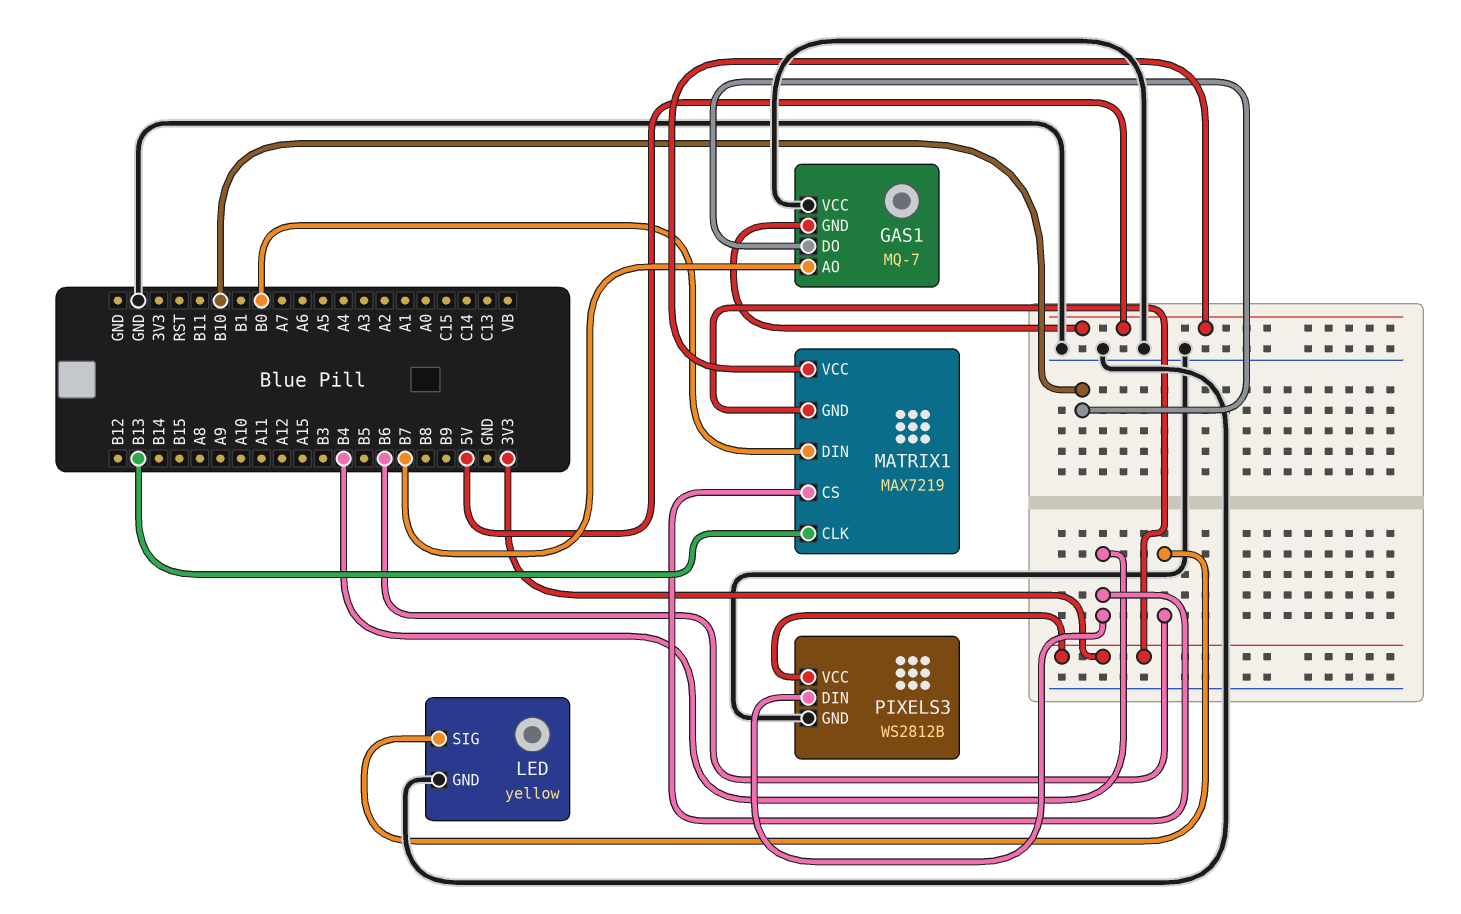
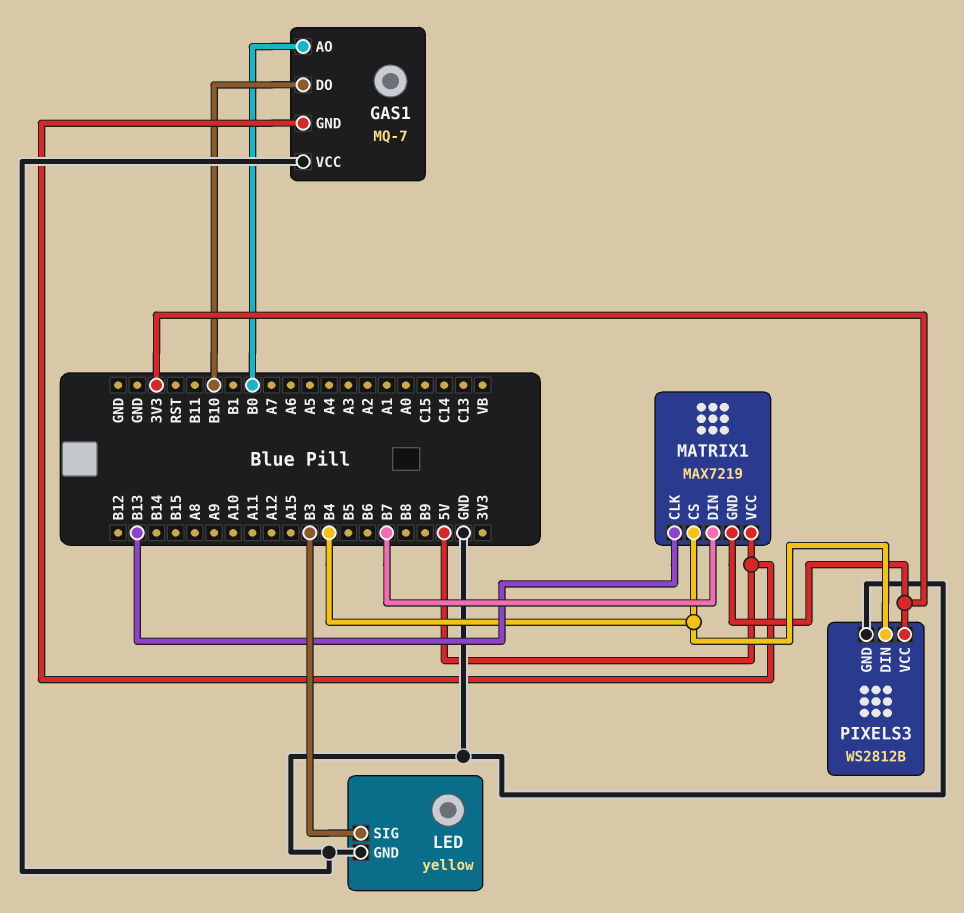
GAS1 pin AO: B7 -> B0
LED pin SIG: B6 -> B3
MATRIX1 pin DIN: B0 -> B7

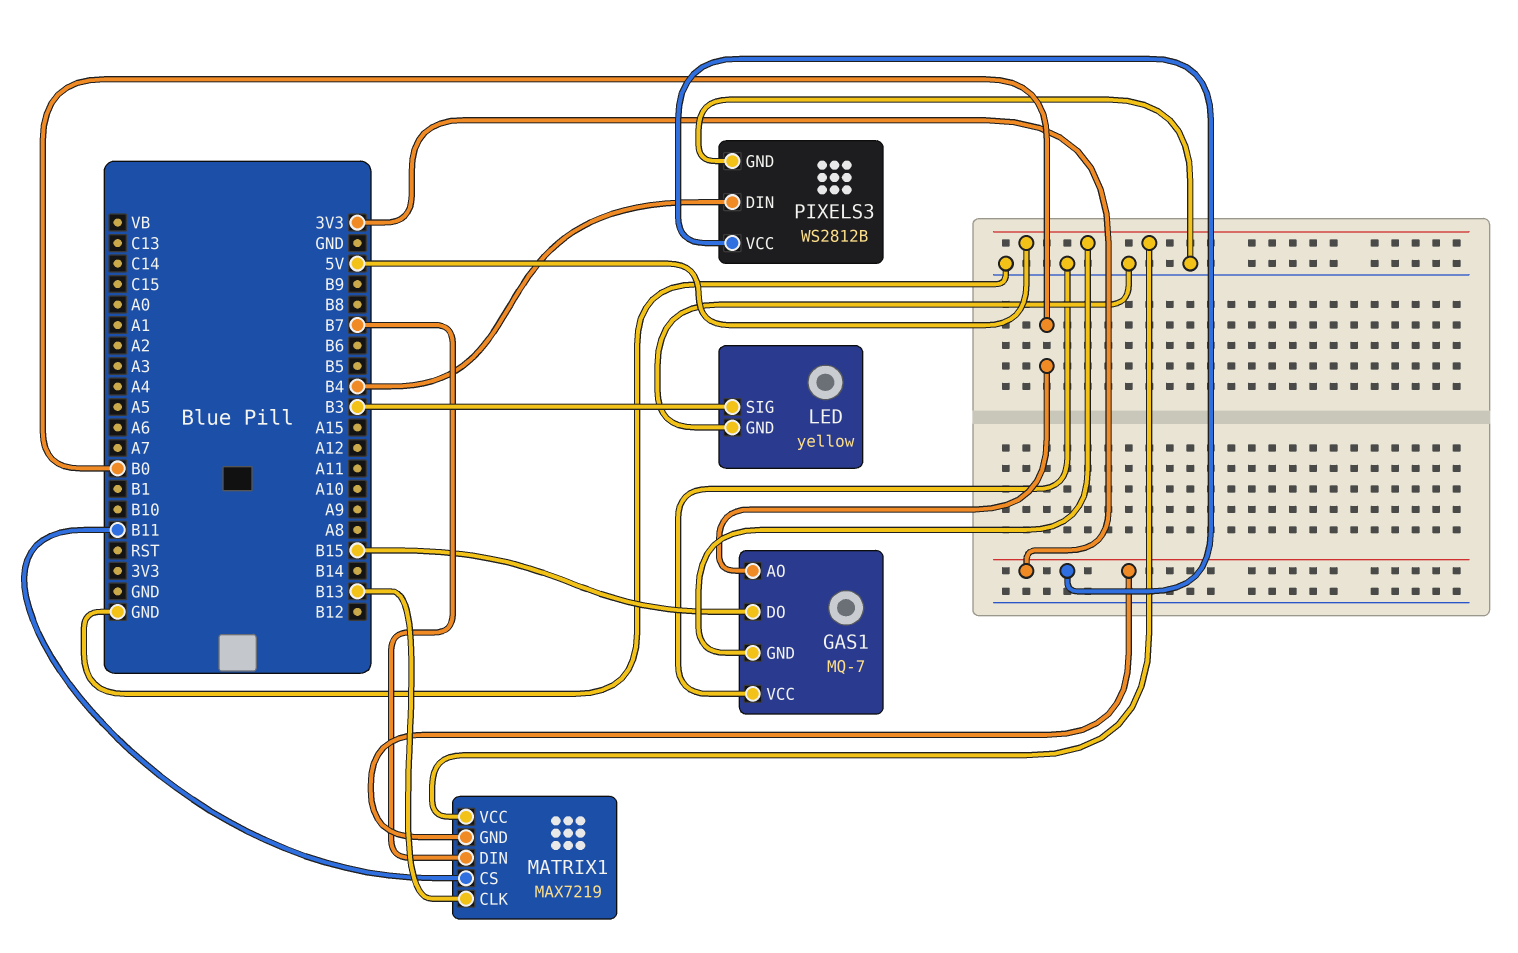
GAS1 pin DO: B10 -> B15
MATRIX1 pin CS: B4 -> B11

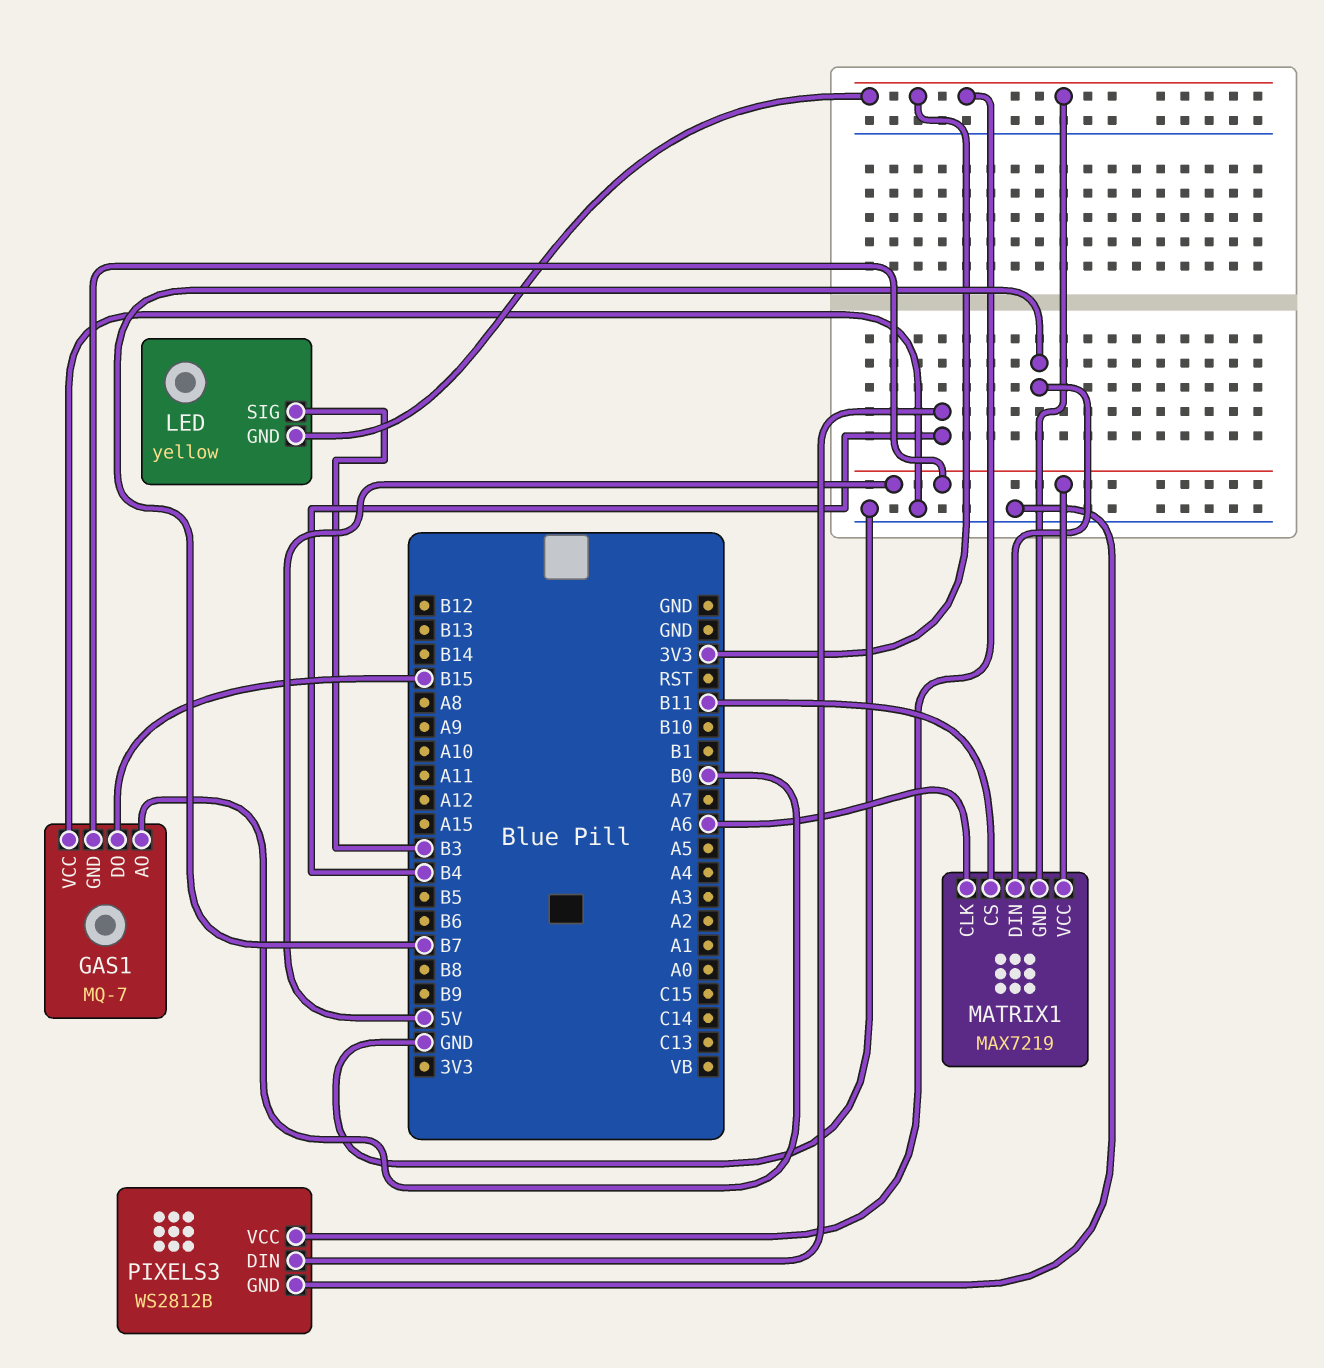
LED pin GND: GND -> 3V3
MATRIX1 pin CLK: B13 -> A6

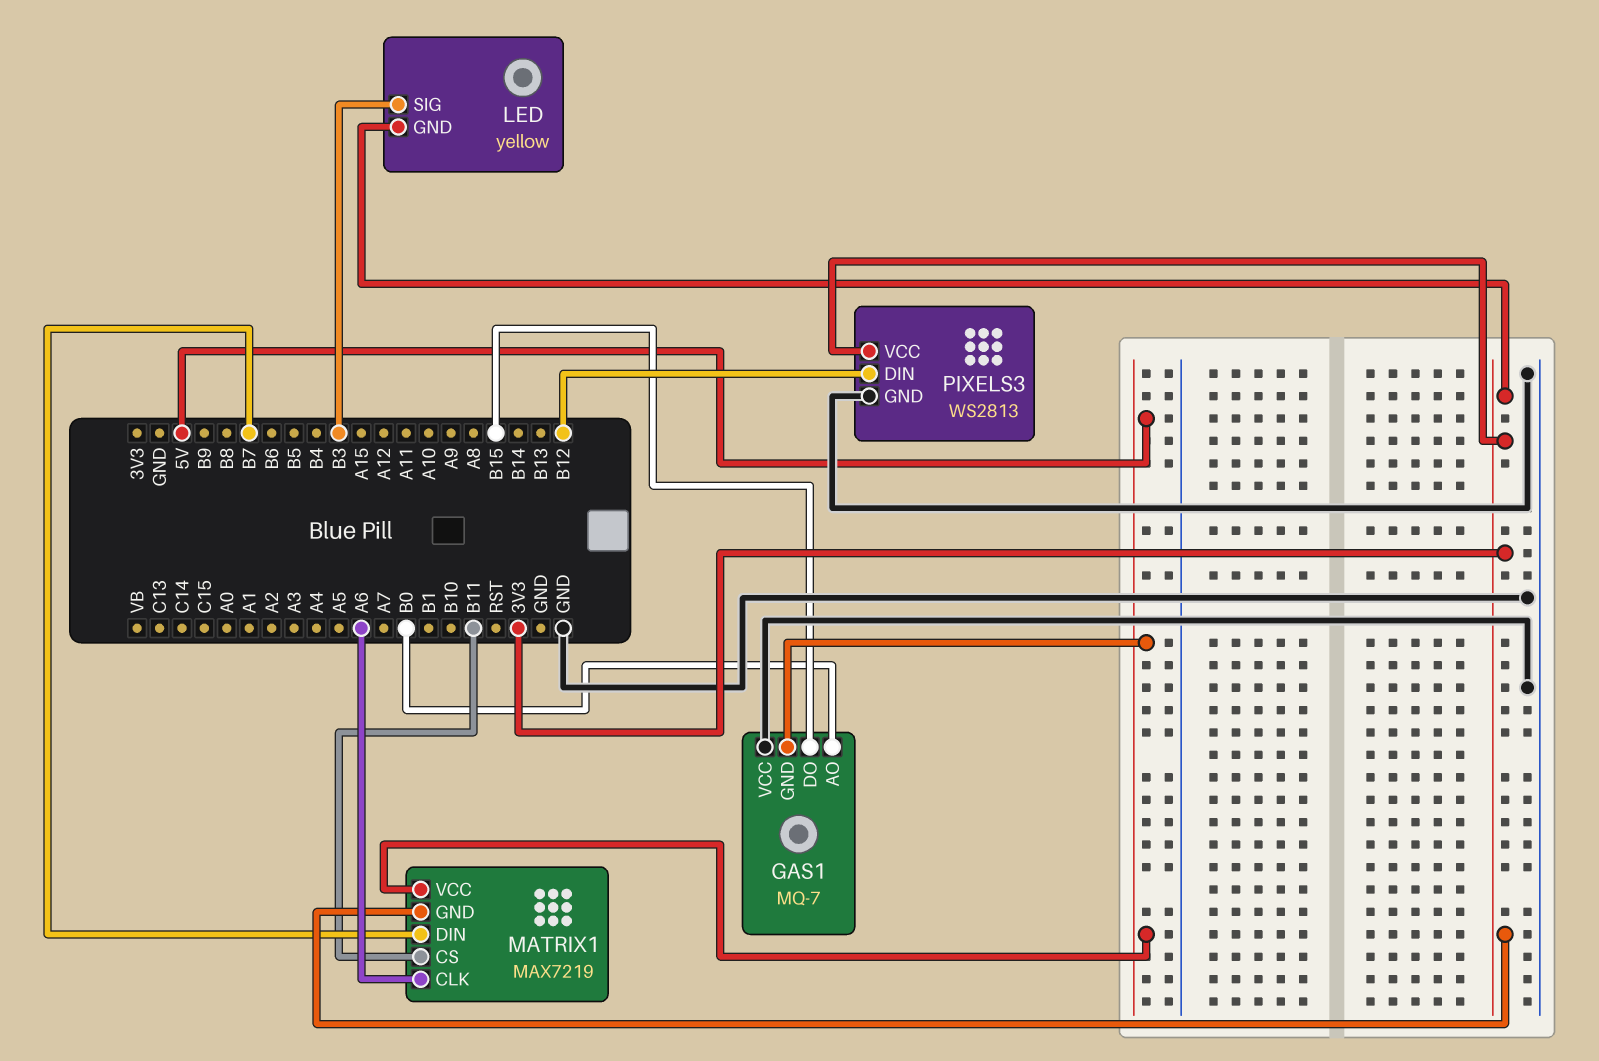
PIXELS3: WS2812B -> WS2813
PIXELS3 pin DIN: B4 -> B12

